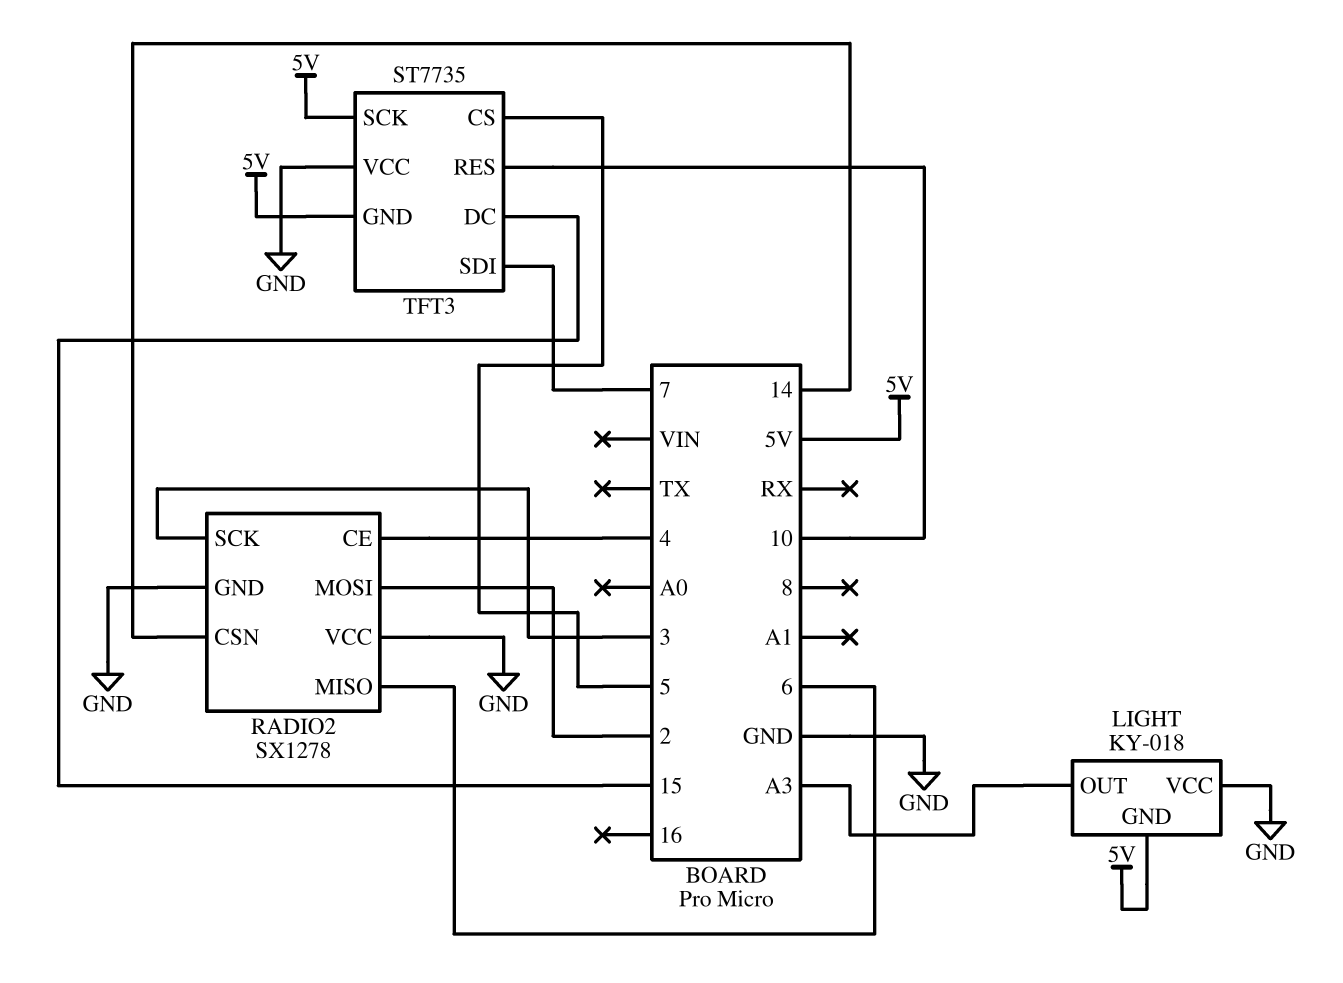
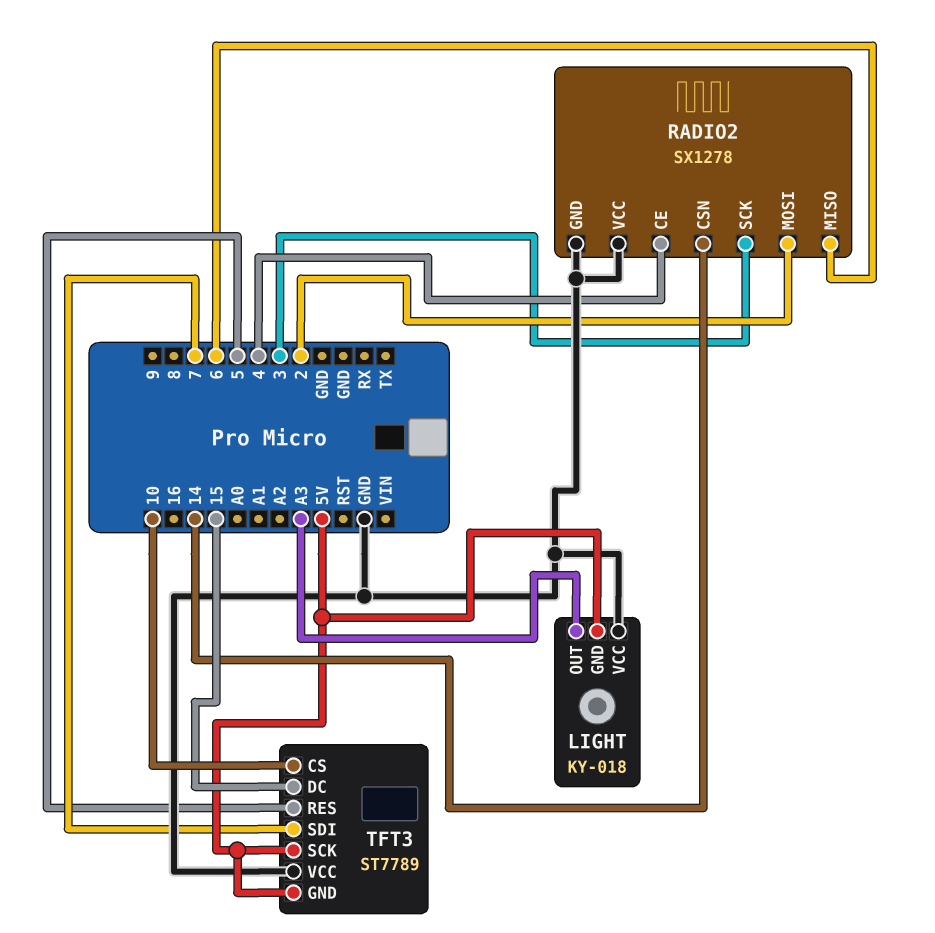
TFT3: ST7735 -> ST7789
TFT3 pin CS: 5 -> 10
TFT3 pin RES: 10 -> 5

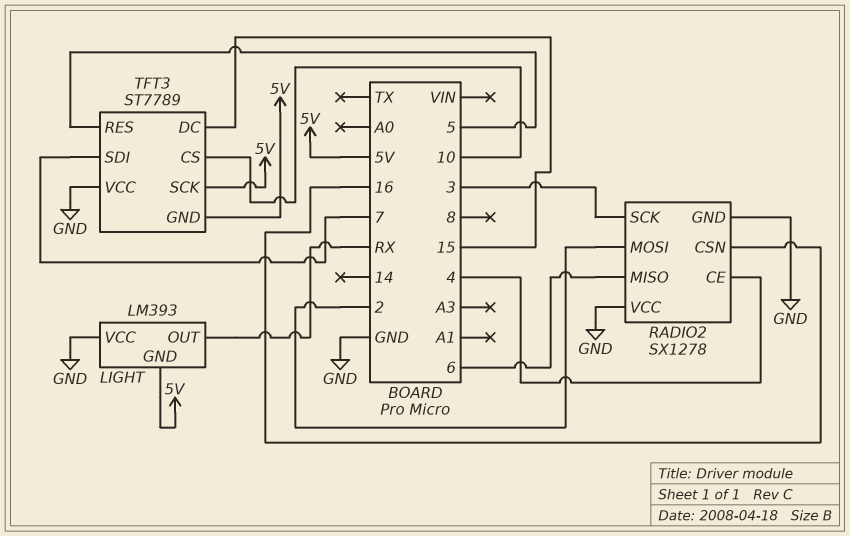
LIGHT: KY-018 -> LM393
LIGHT pin OUT: A3 -> RX
RADIO2 pin CSN: 14 -> 16

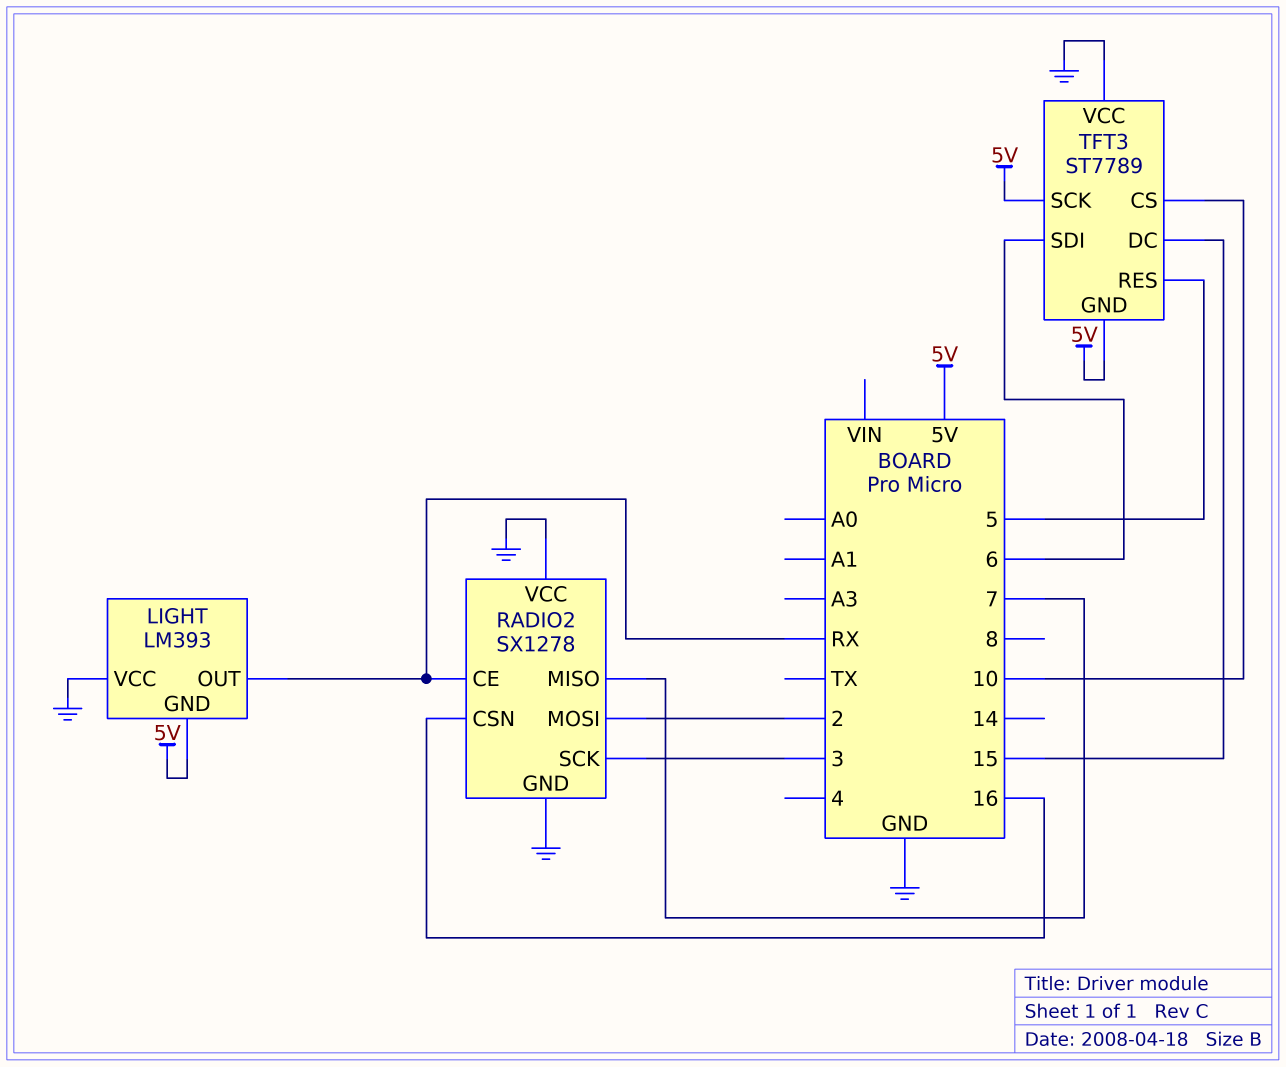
RADIO2 pin CE: 4 -> RX
RADIO2 pin MISO: 6 -> 7
TFT3 pin SDI: 7 -> 6

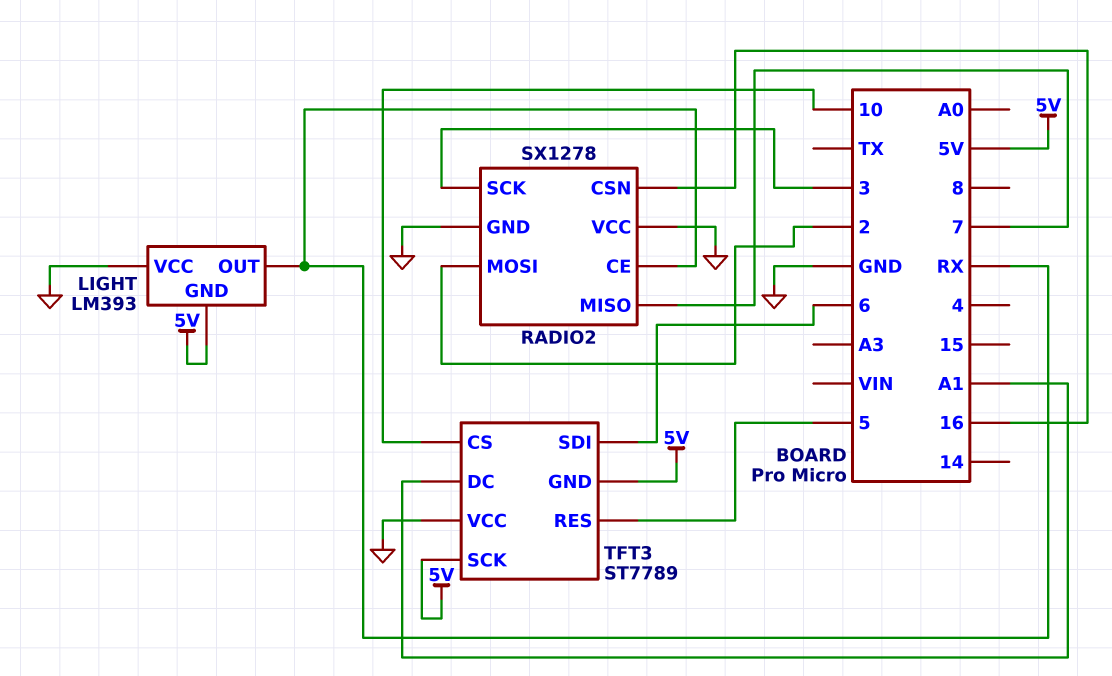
TFT3 pin DC: 15 -> A1

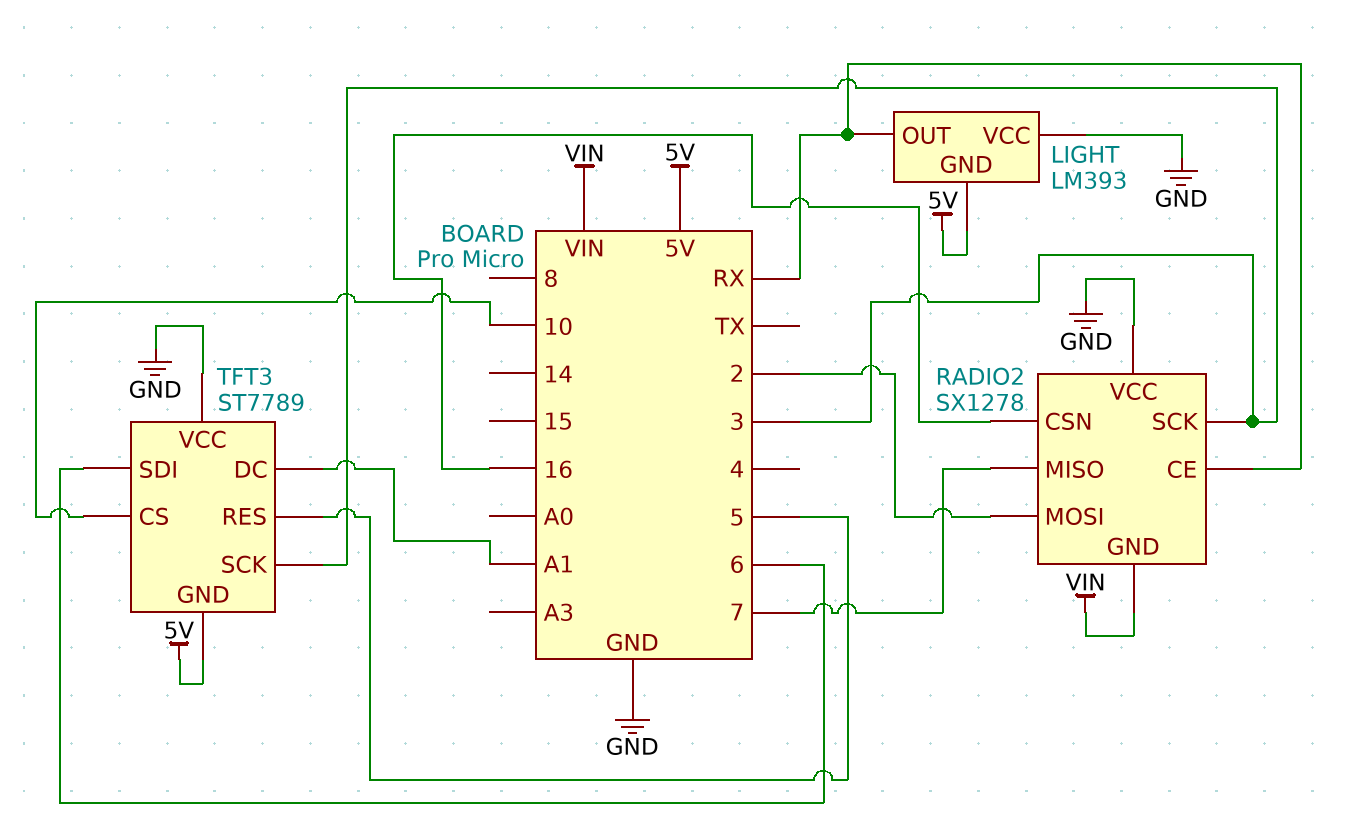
RADIO2 pin GND: GND -> VIN
TFT3 pin SCK: 5V -> 3

